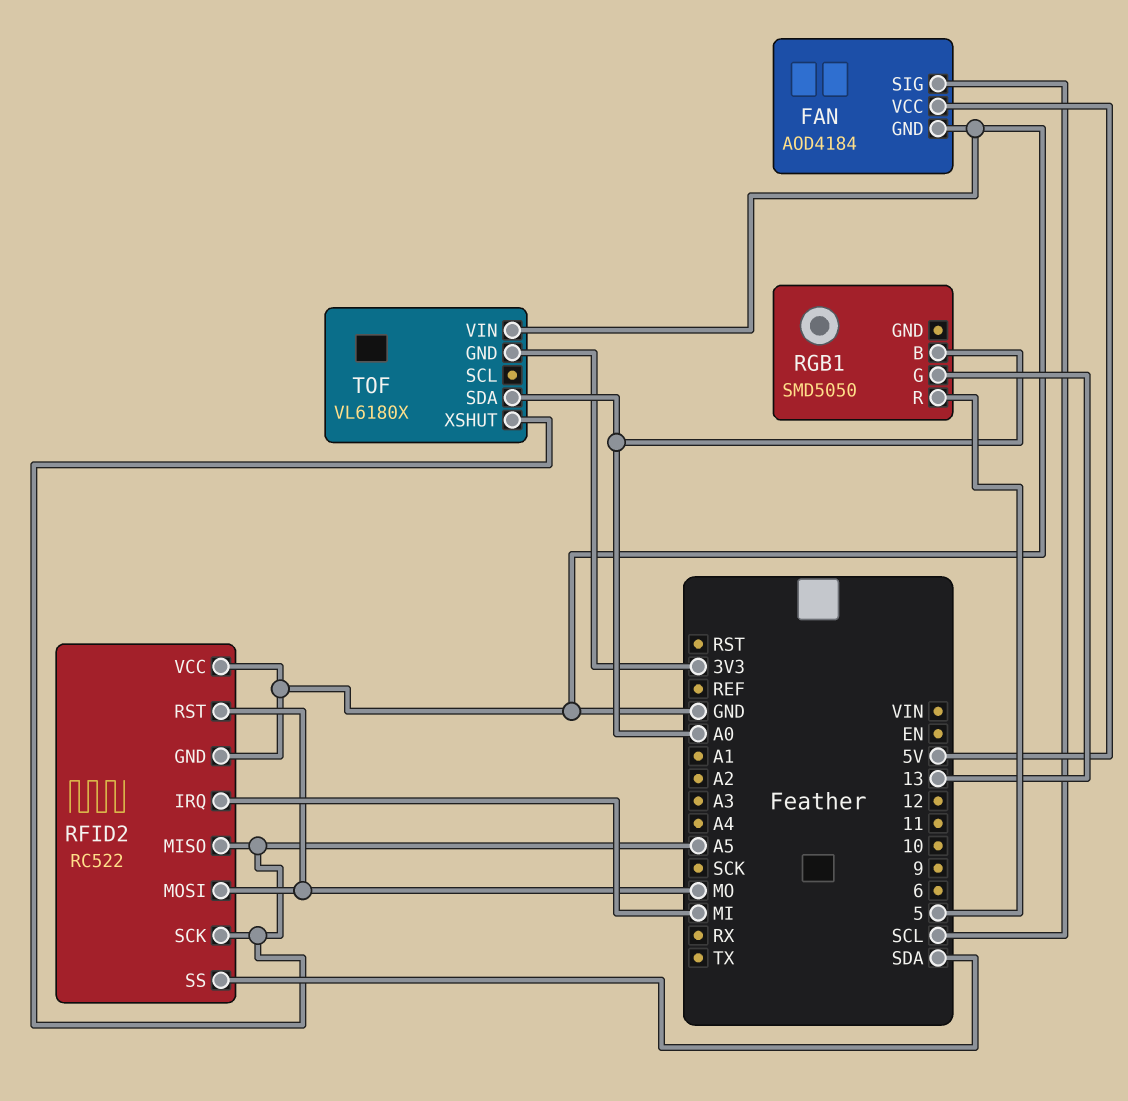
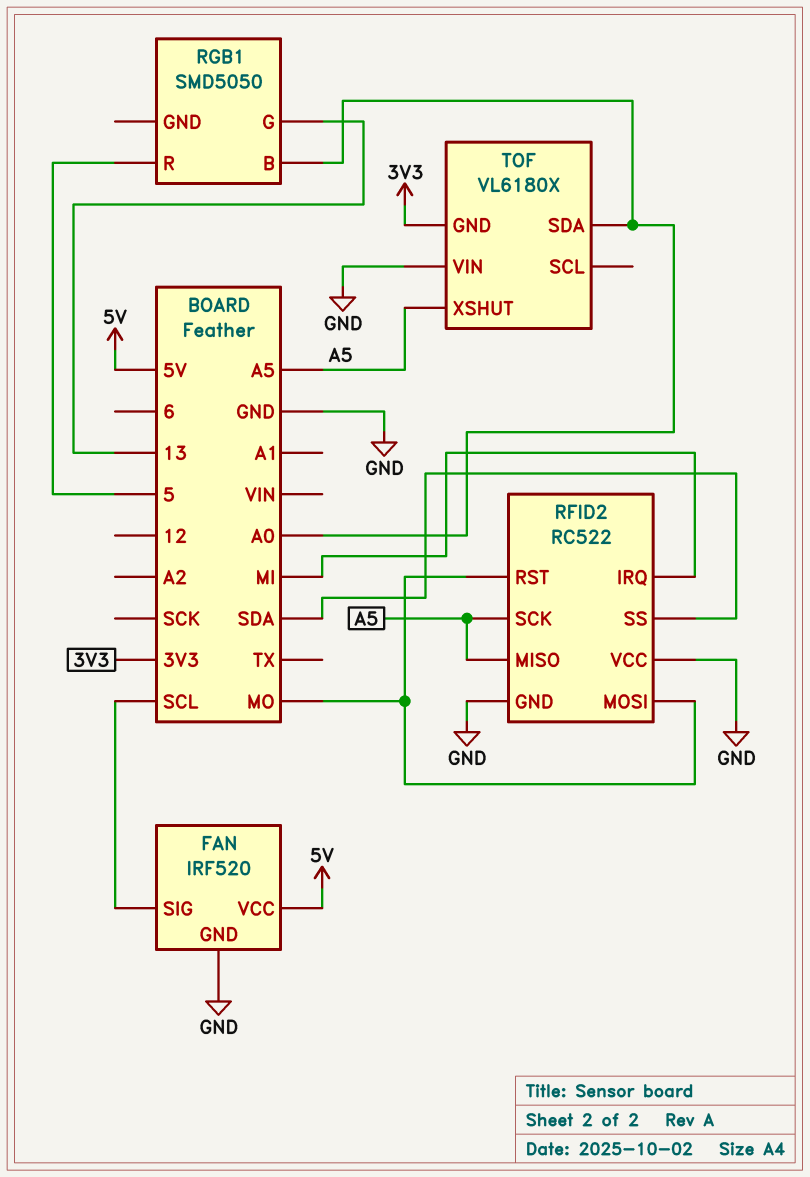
FAN: AOD4184 -> IRF520

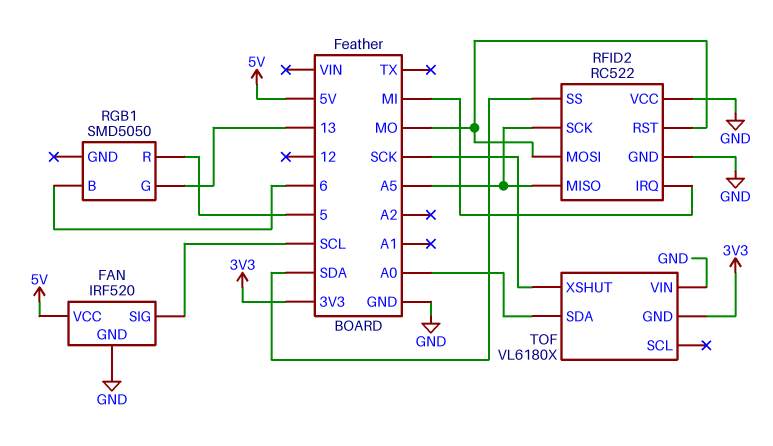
RGB1 pin B: A0 -> 6
TOF pin XSHUT: A5 -> SCK

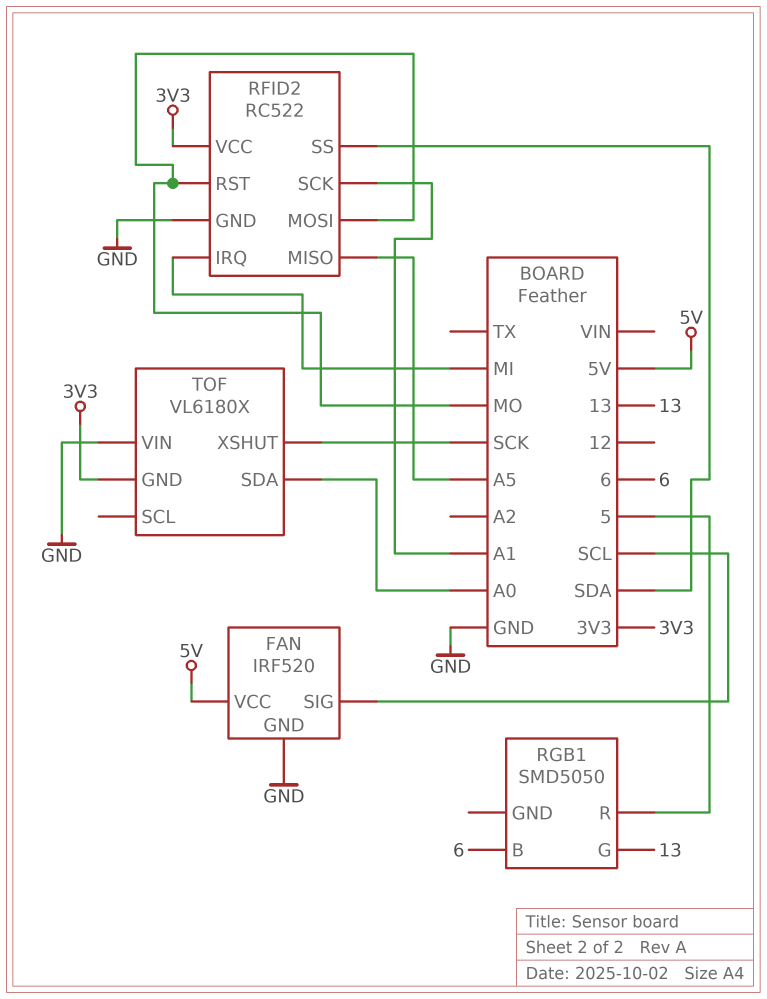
RFID2 pin SCK: A5 -> A1
RFID2 pin VCC: GND -> 3V3

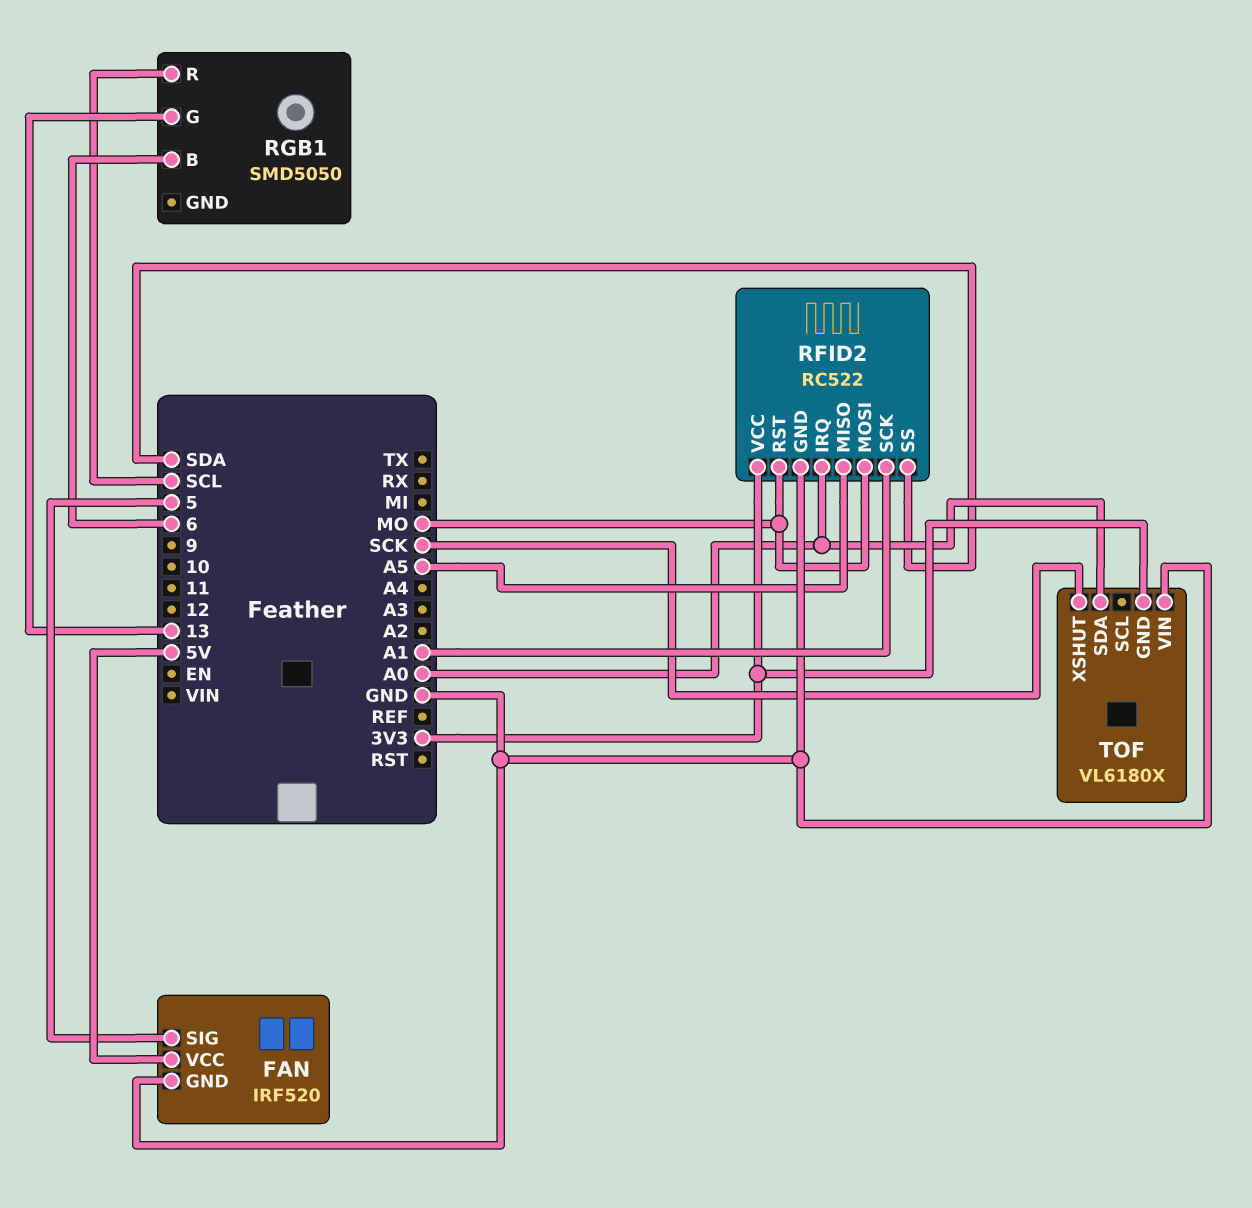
FAN pin SIG: SCL -> 5
RFID2 pin IRQ: MI -> A0
RGB1 pin R: 5 -> SCL

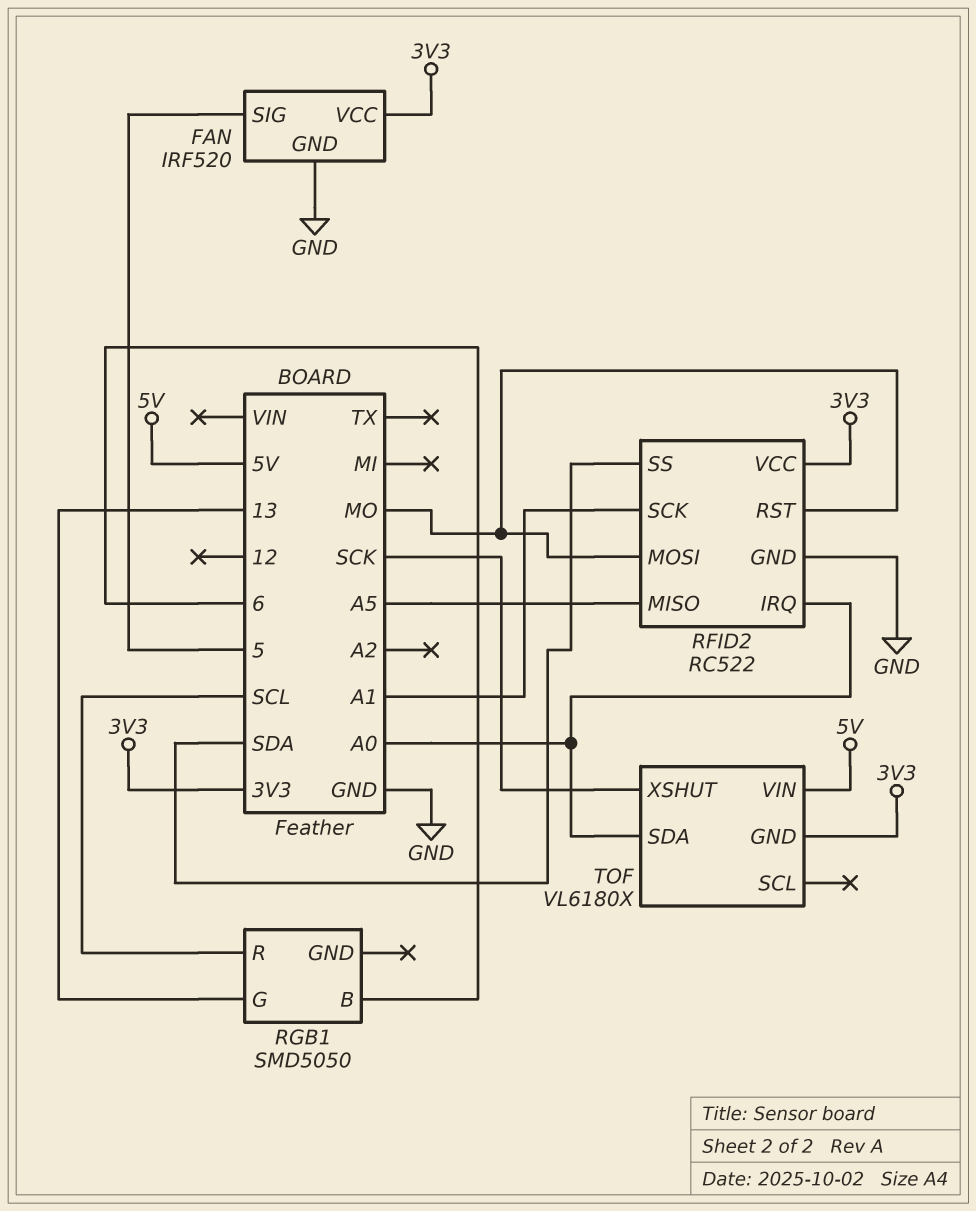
FAN pin VCC: 5V -> 3V3
TOF pin VIN: GND -> 5V

